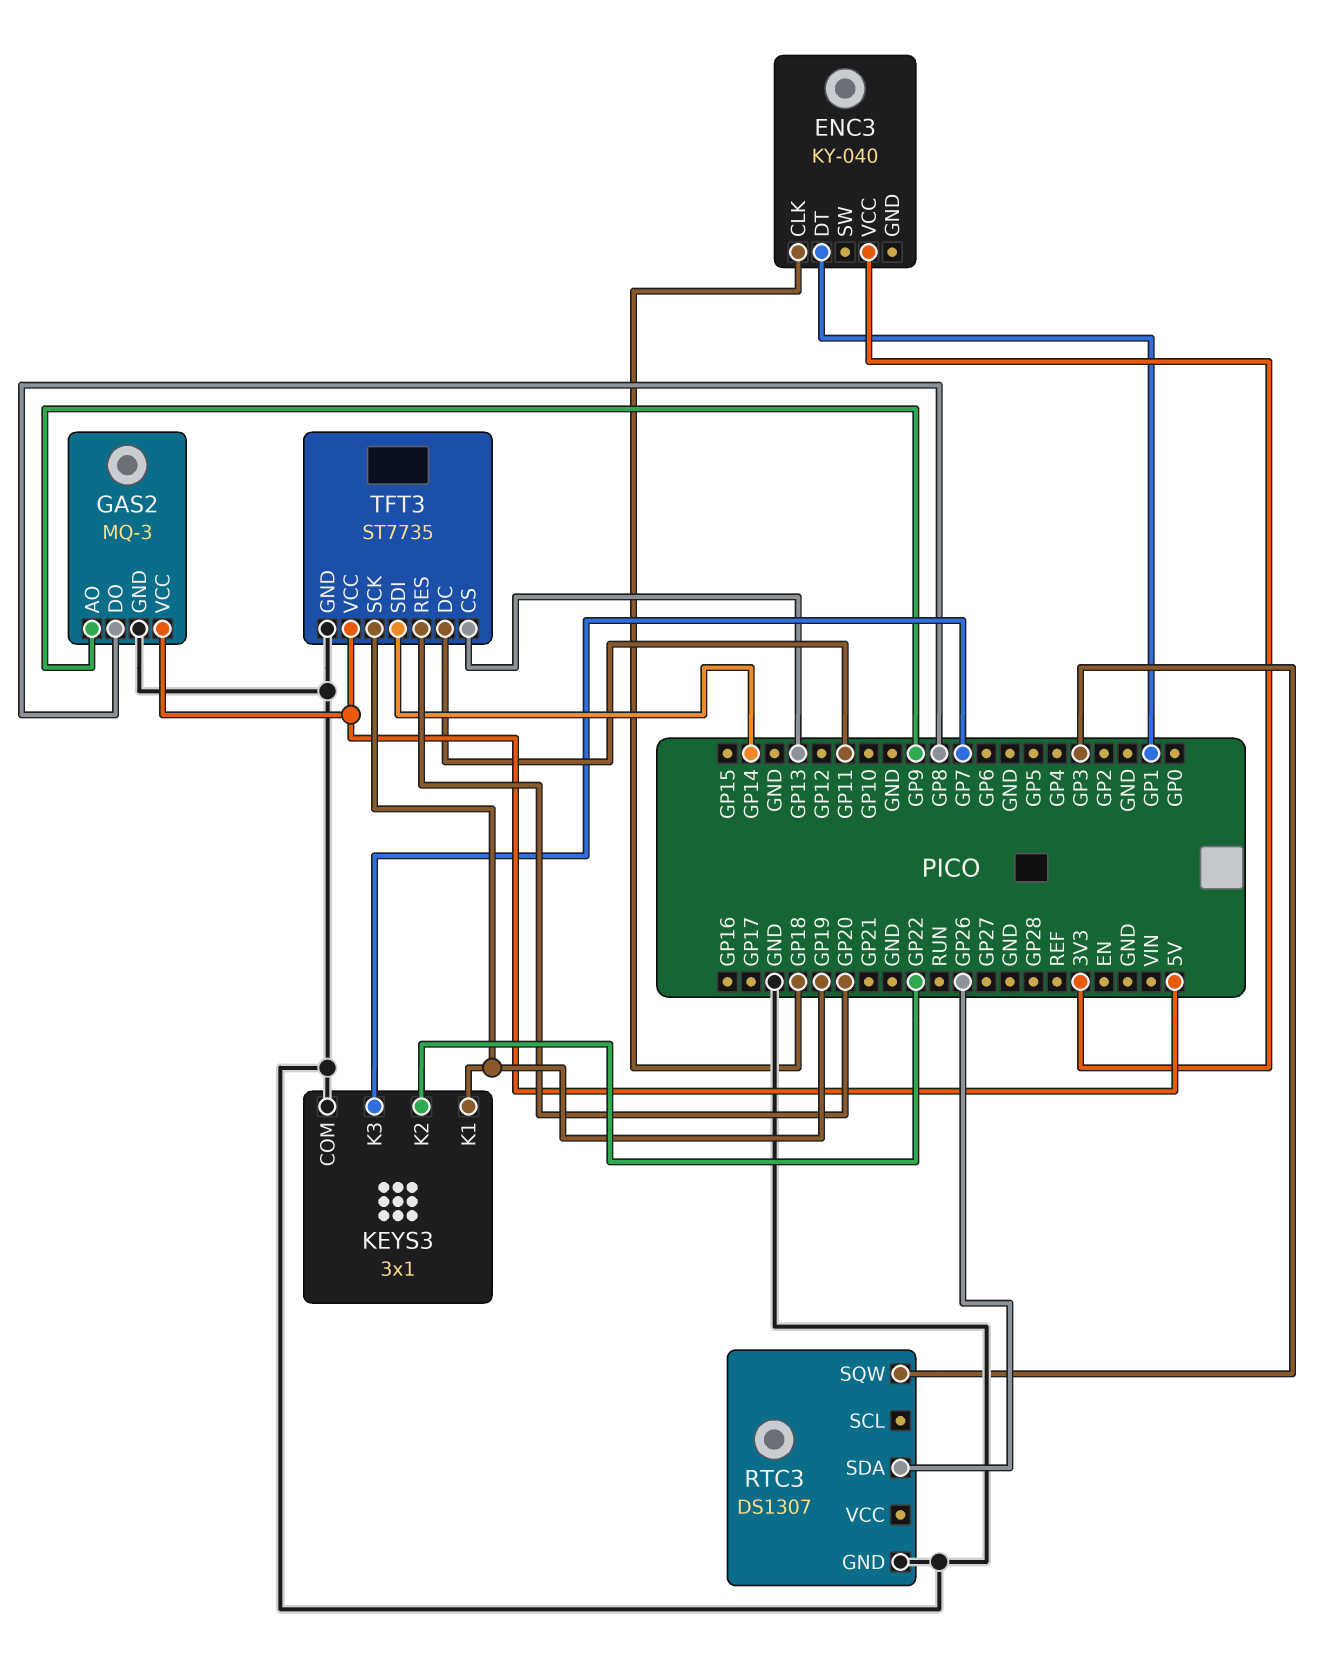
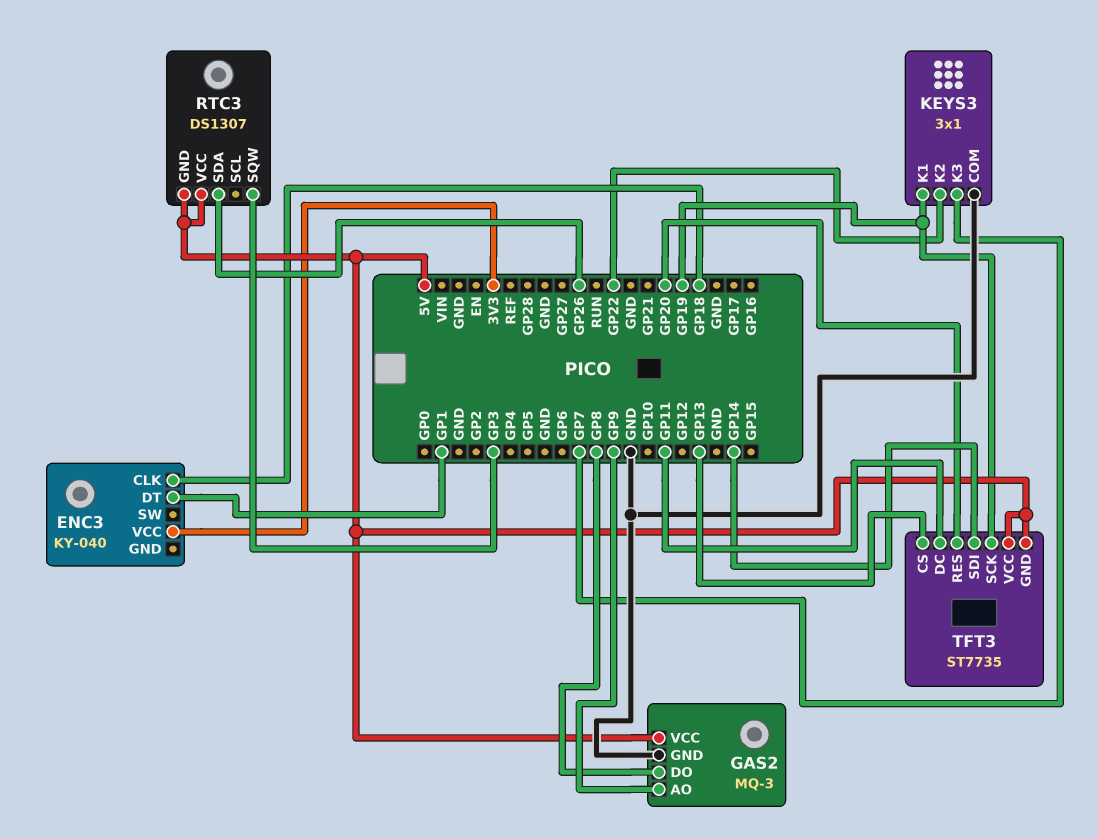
RTC3 pin GND: GND -> 5V
RTC3 pin VCC: none -> 5V
TFT3 pin GND: GND -> 5V

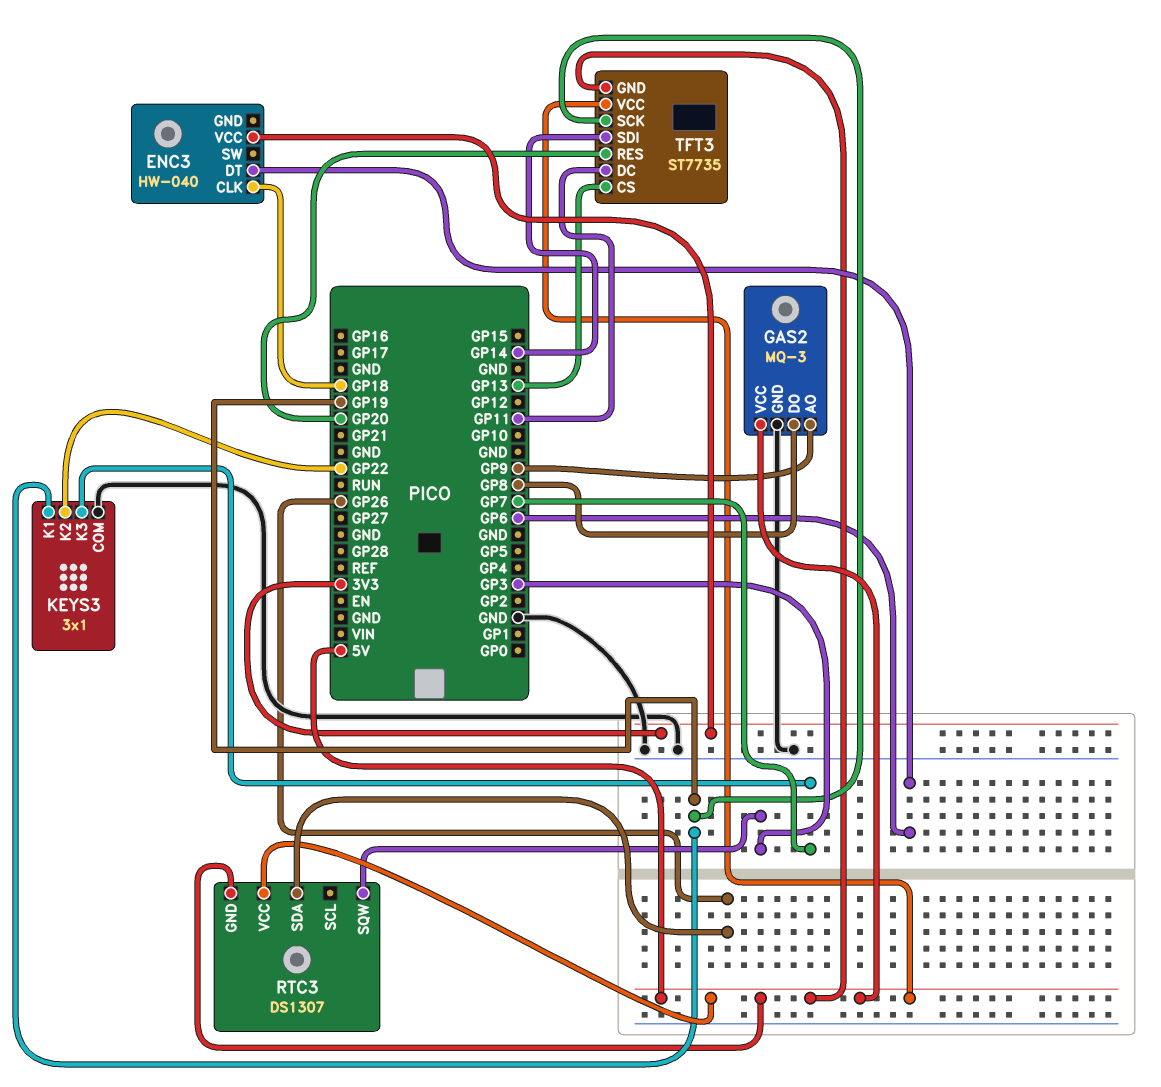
ENC3: KY-040 -> HW-040
ENC3 pin DT: GP1 -> GP6

